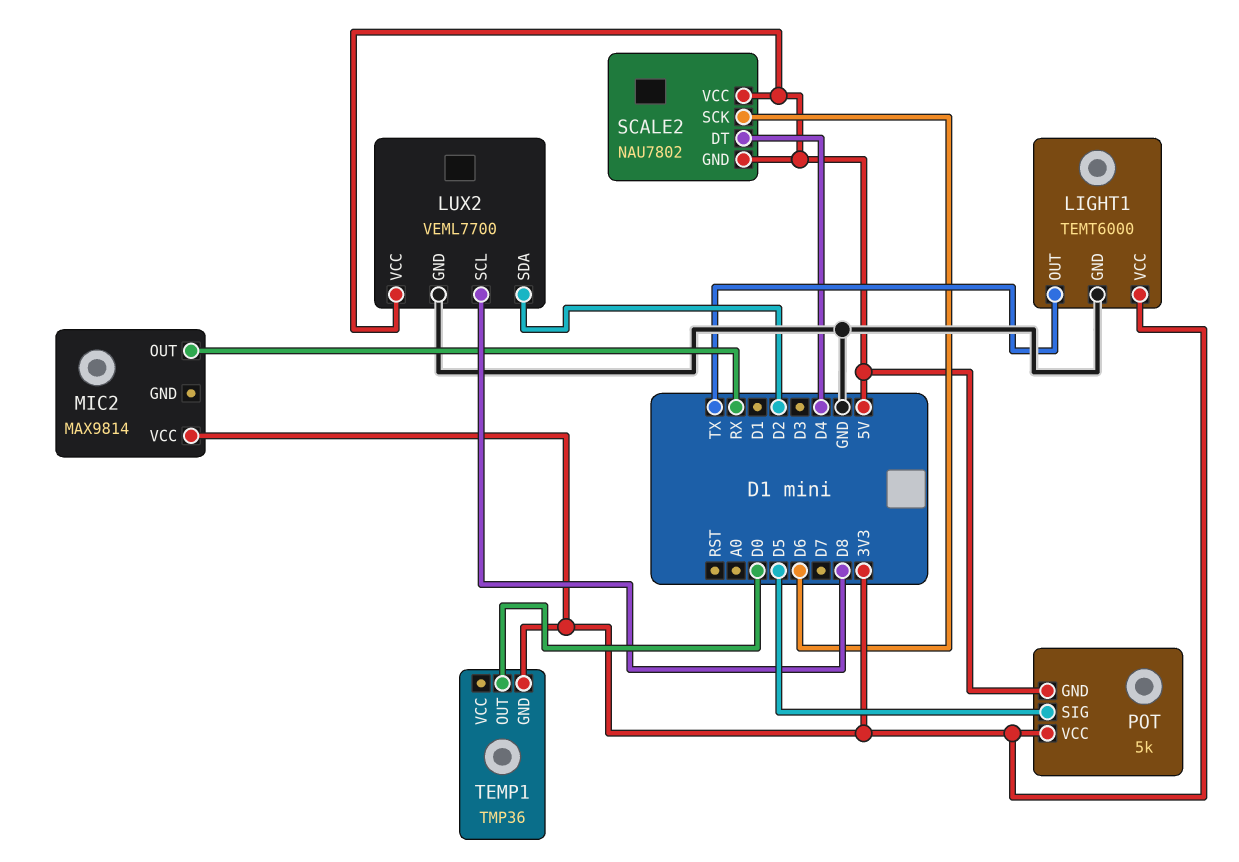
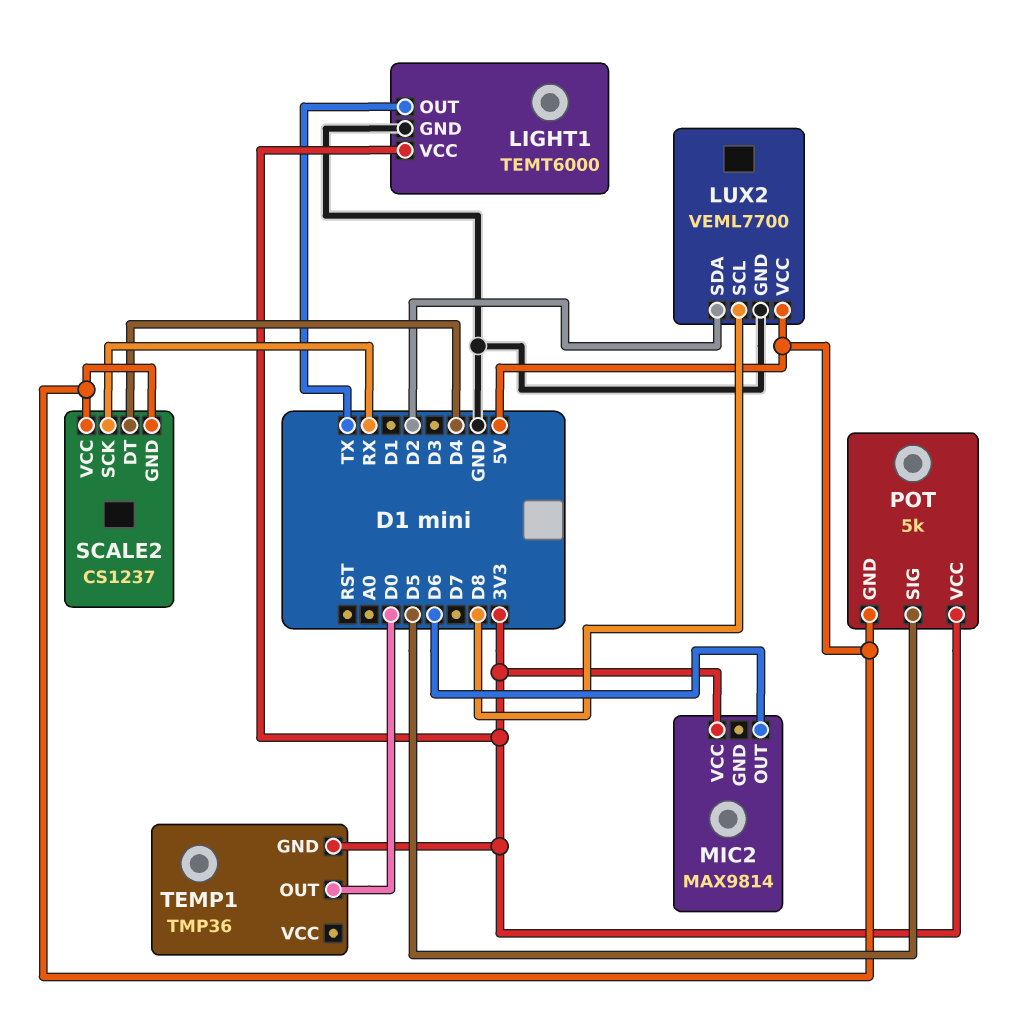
MIC2 pin OUT: RX -> D6
SCALE2: NAU7802 -> CS1237
SCALE2 pin SCK: D6 -> RX

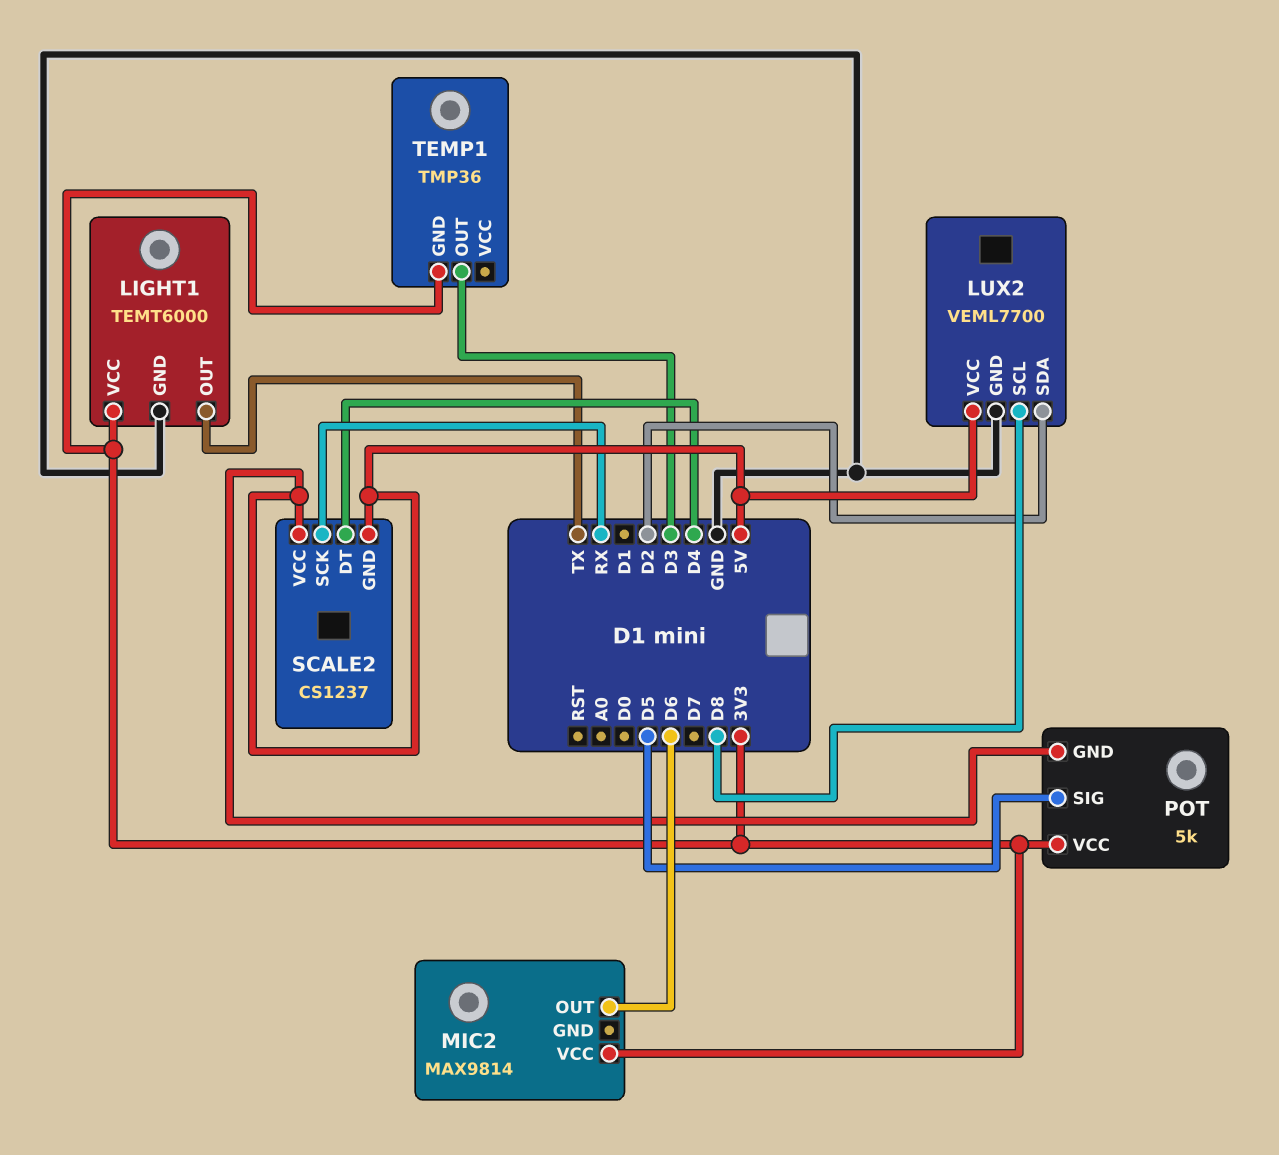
TEMP1 pin OUT: D0 -> D3

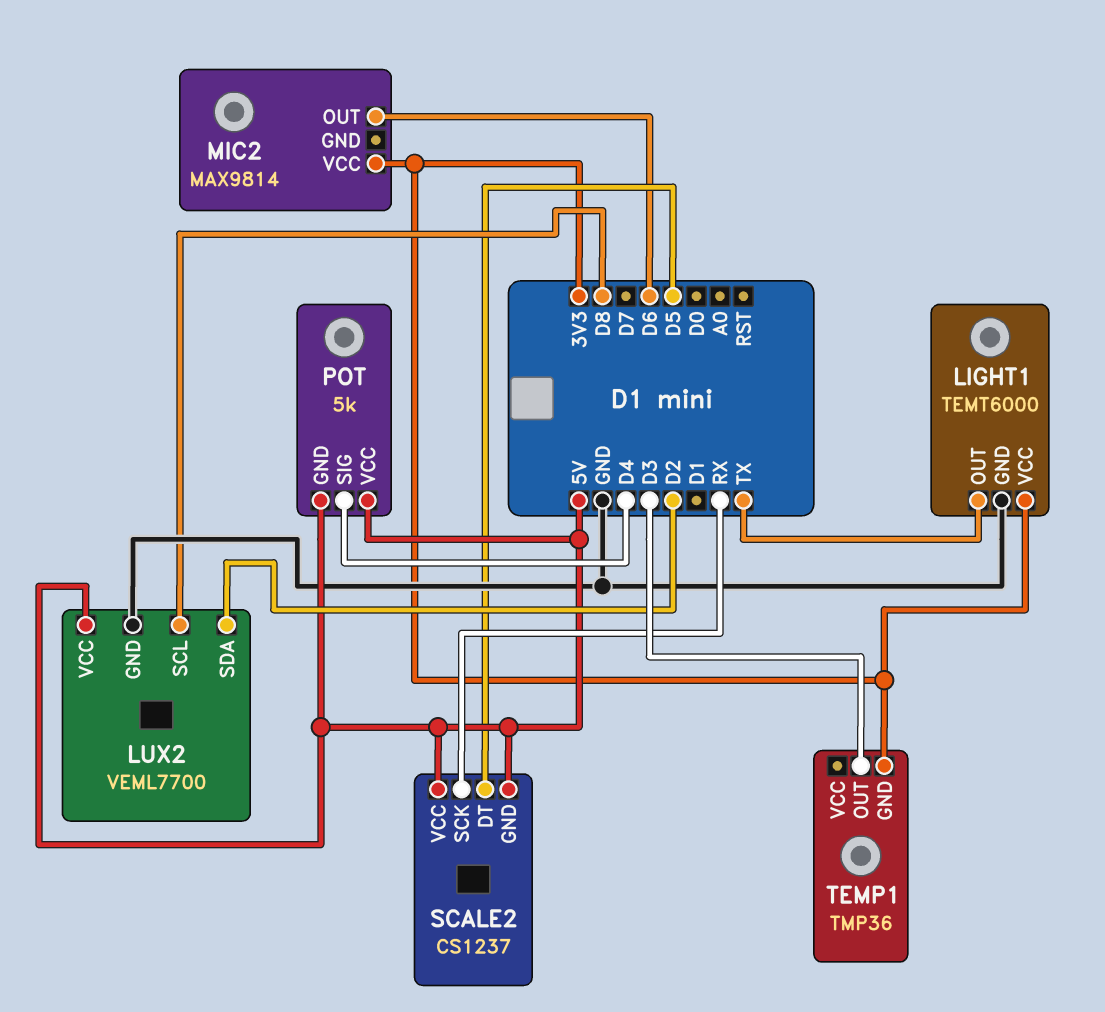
POT pin SIG: D5 -> D4
POT pin VCC: 3V3 -> 5V
SCALE2 pin DT: D4 -> D5

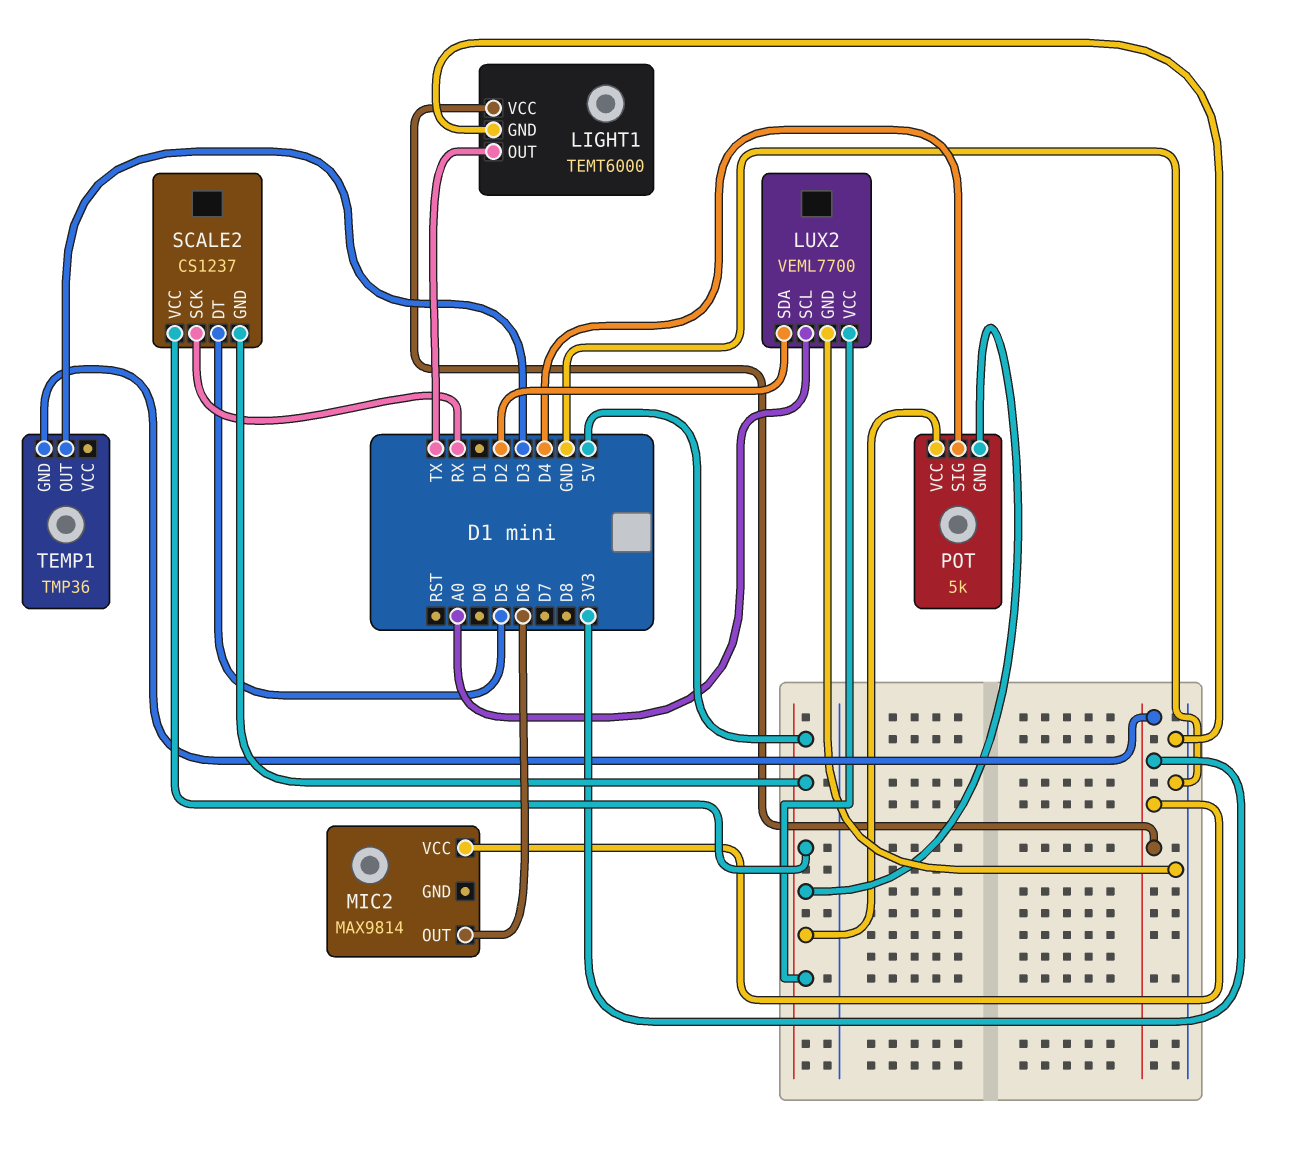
LUX2 pin SCL: D8 -> A0

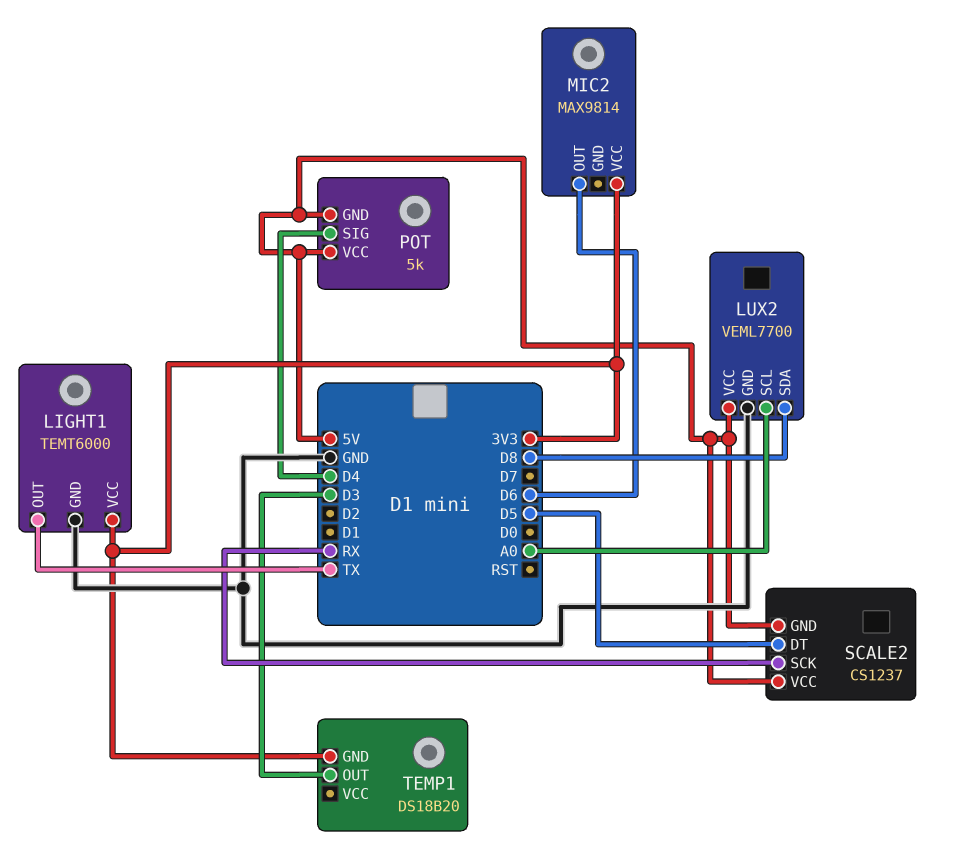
LUX2 pin SDA: D2 -> D8
TEMP1: TMP36 -> DS18B20

